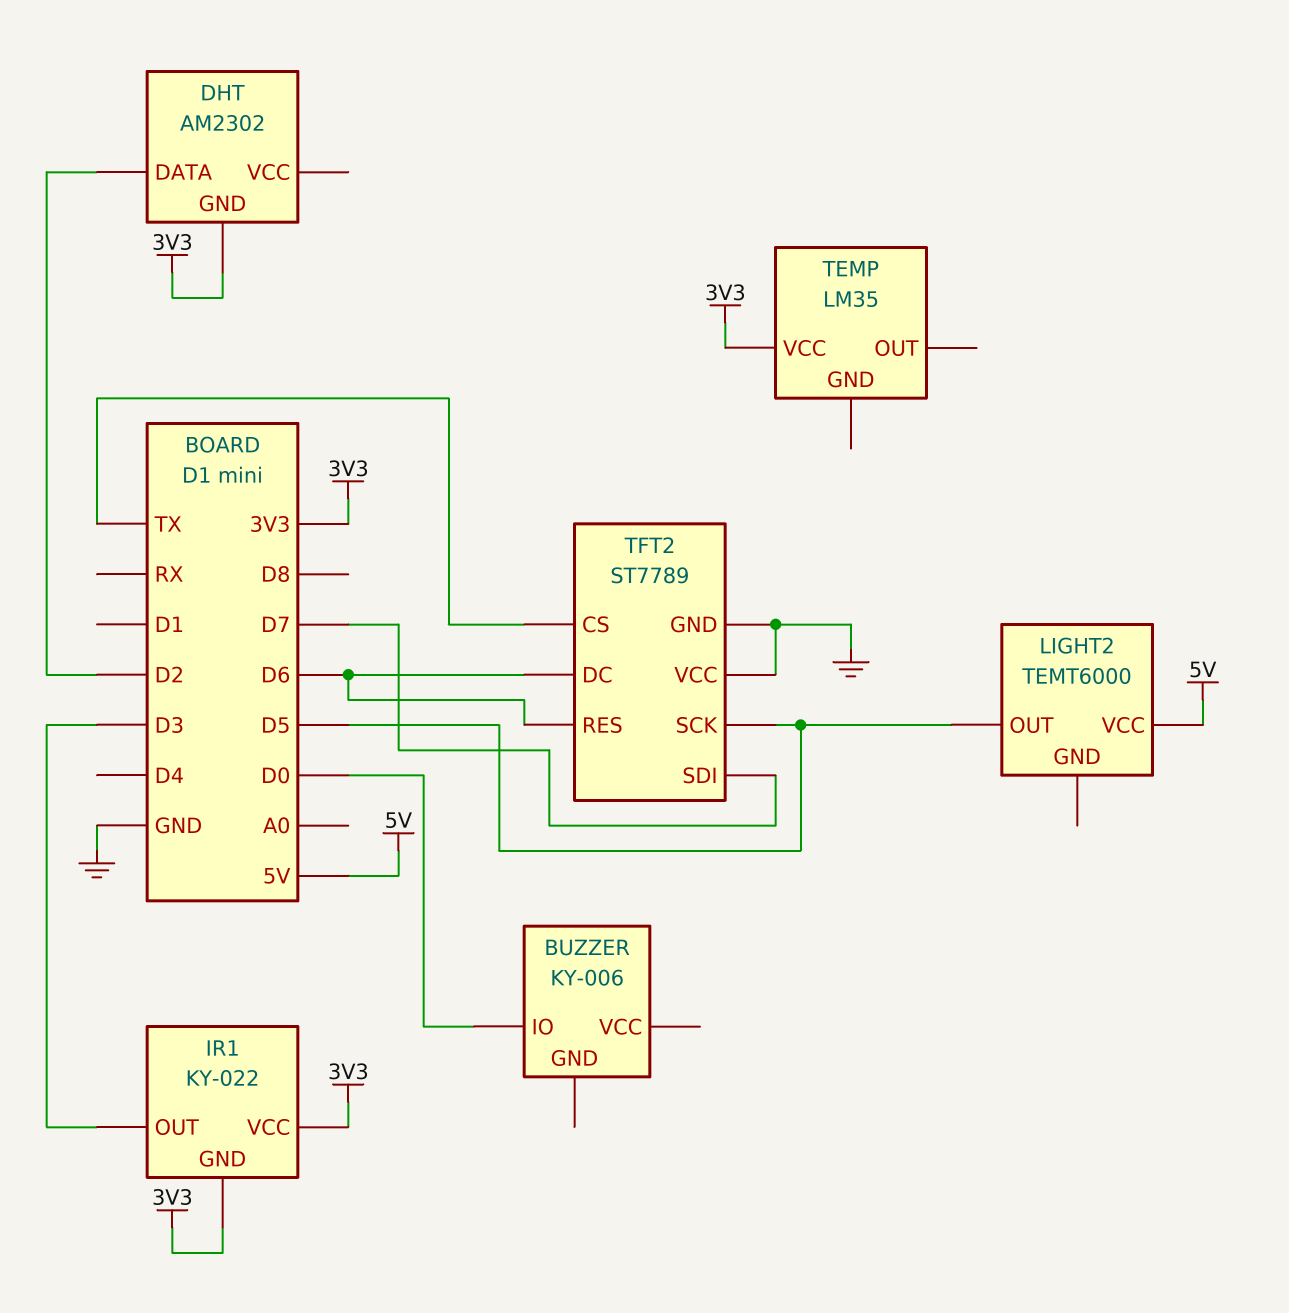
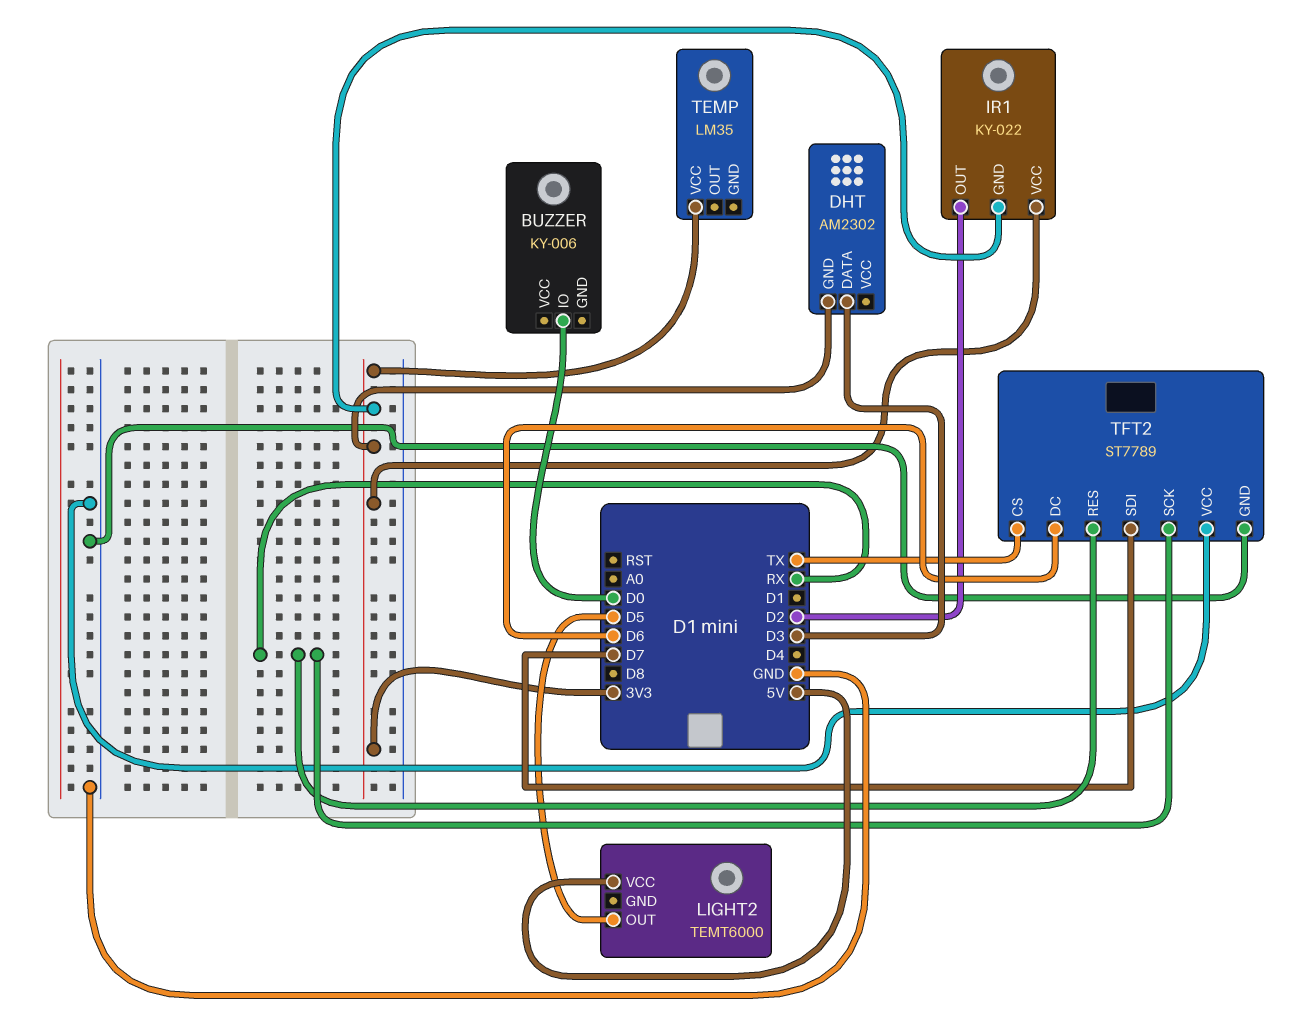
DHT pin DATA: D2 -> D3
IR1 pin OUT: D3 -> D2
TFT2 pin RES: D6 -> RX
TFT2 pin SCK: D5 -> RX

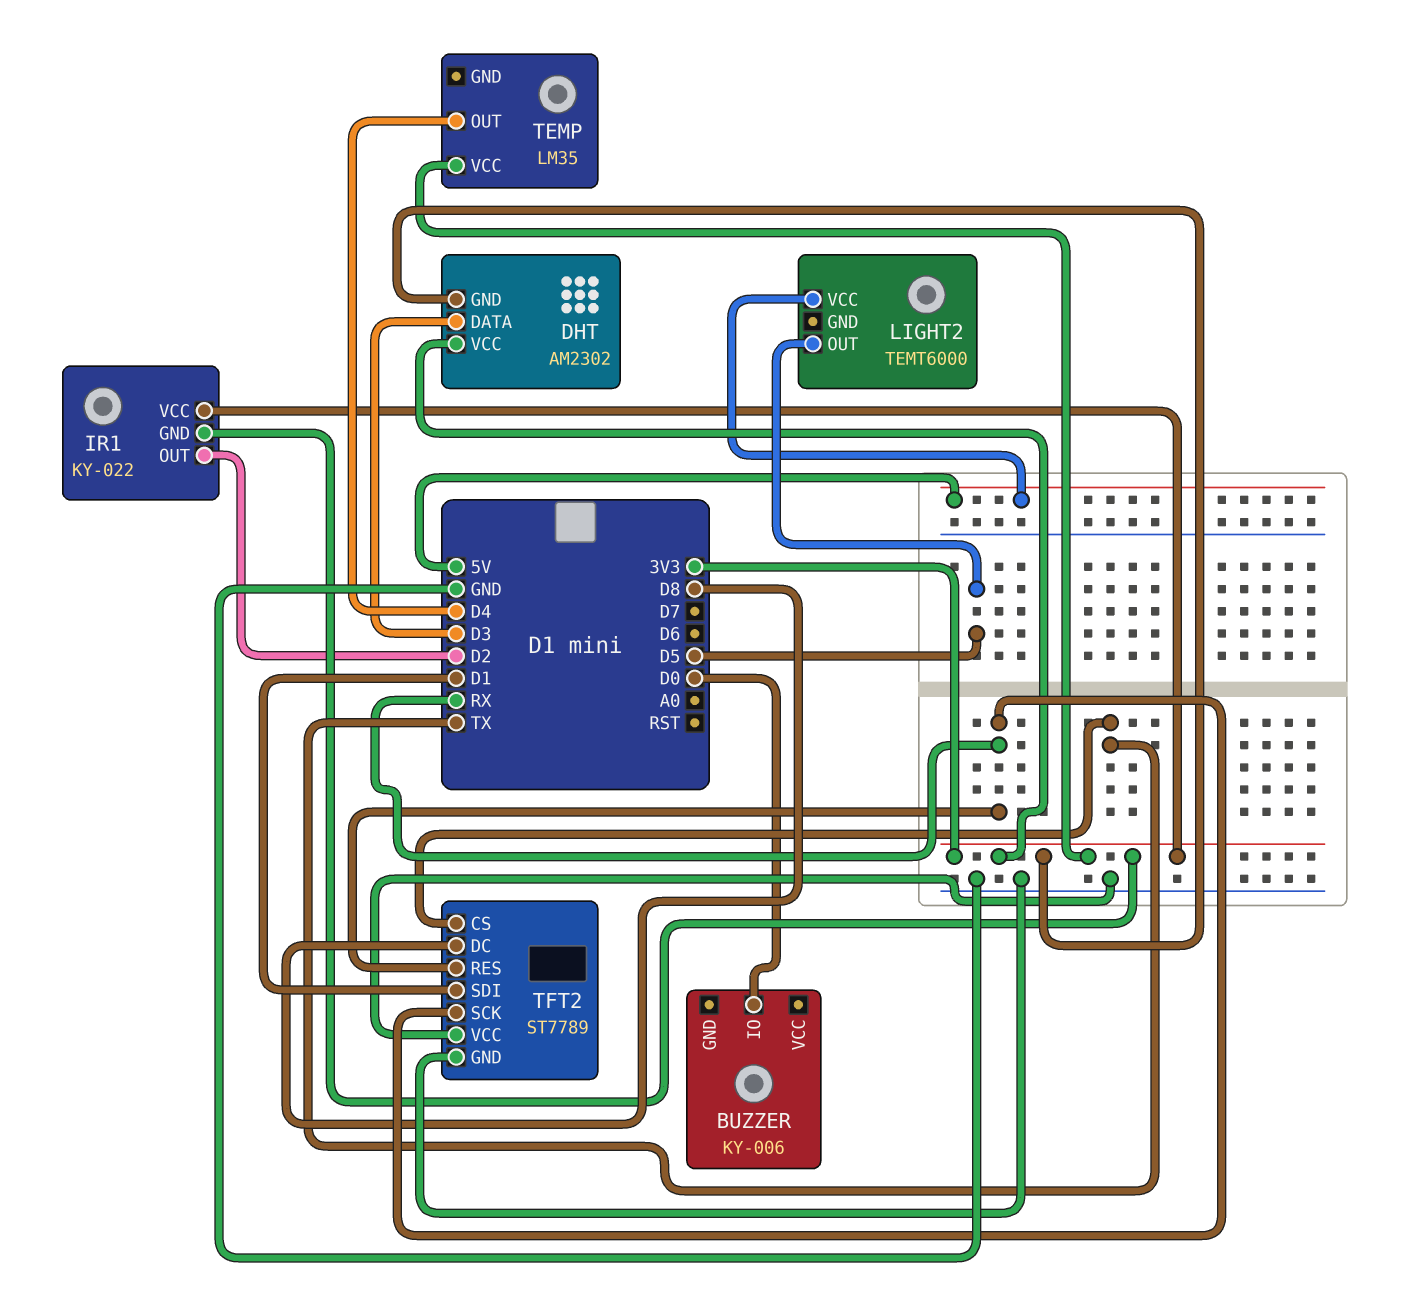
DHT pin VCC: none -> 3V3
TEMP pin OUT: none -> D4
TFT2 pin DC: D6 -> D8
TFT2 pin SDI: D7 -> D1

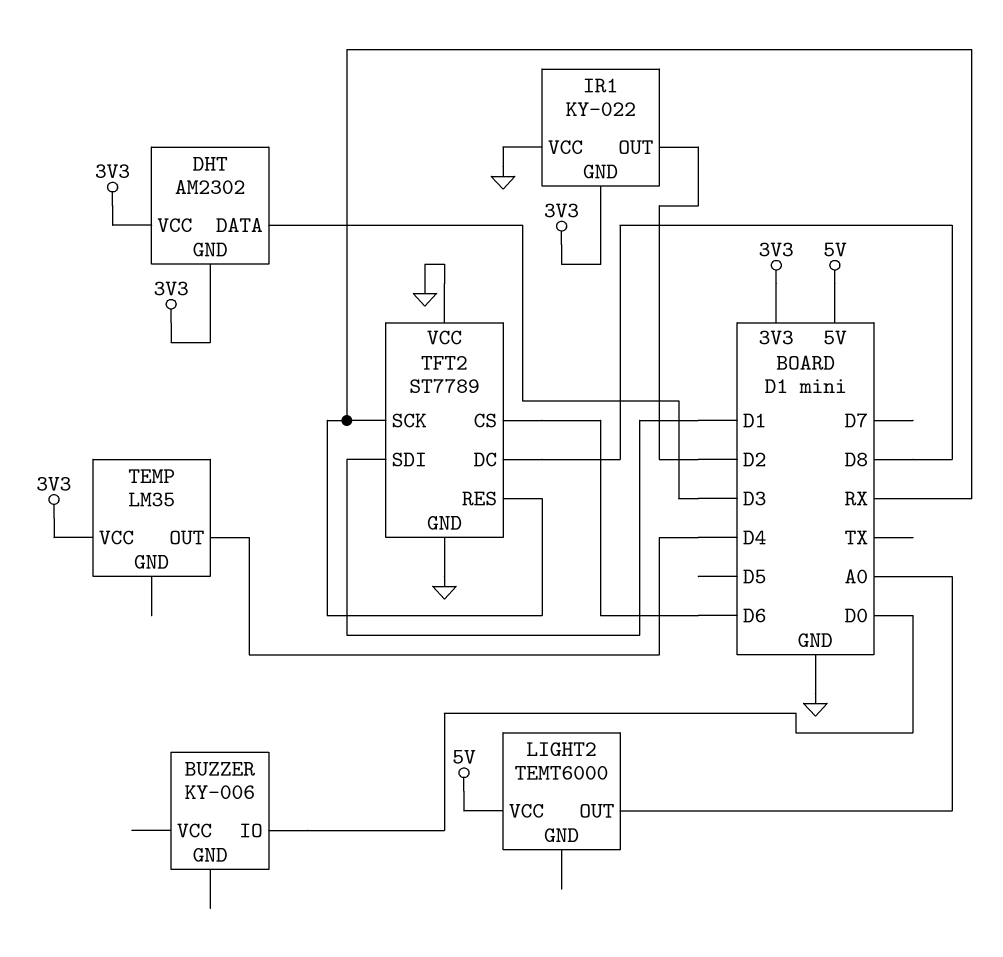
IR1 pin VCC: 3V3 -> GND
LIGHT2 pin OUT: D5 -> A0
TFT2 pin CS: TX -> D6

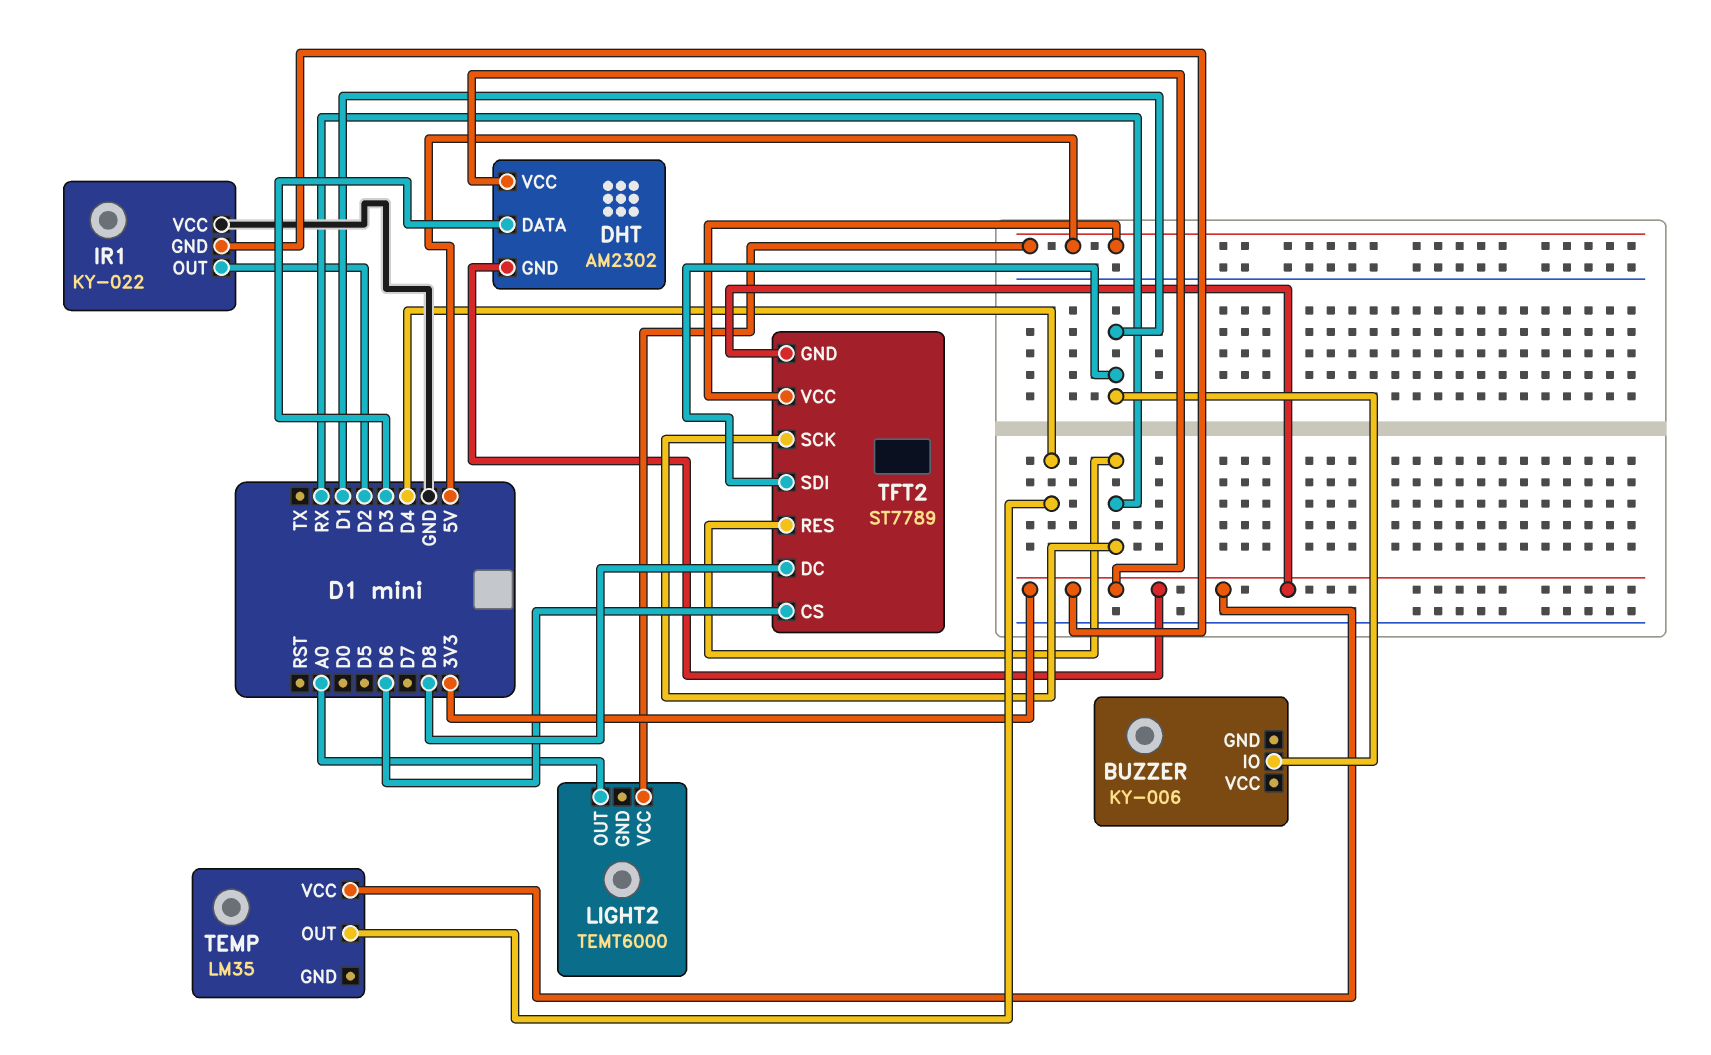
BUZZER pin IO: D0 -> D1
TFT2 pin GND: GND -> 3V3
TFT2 pin VCC: GND -> 5V

